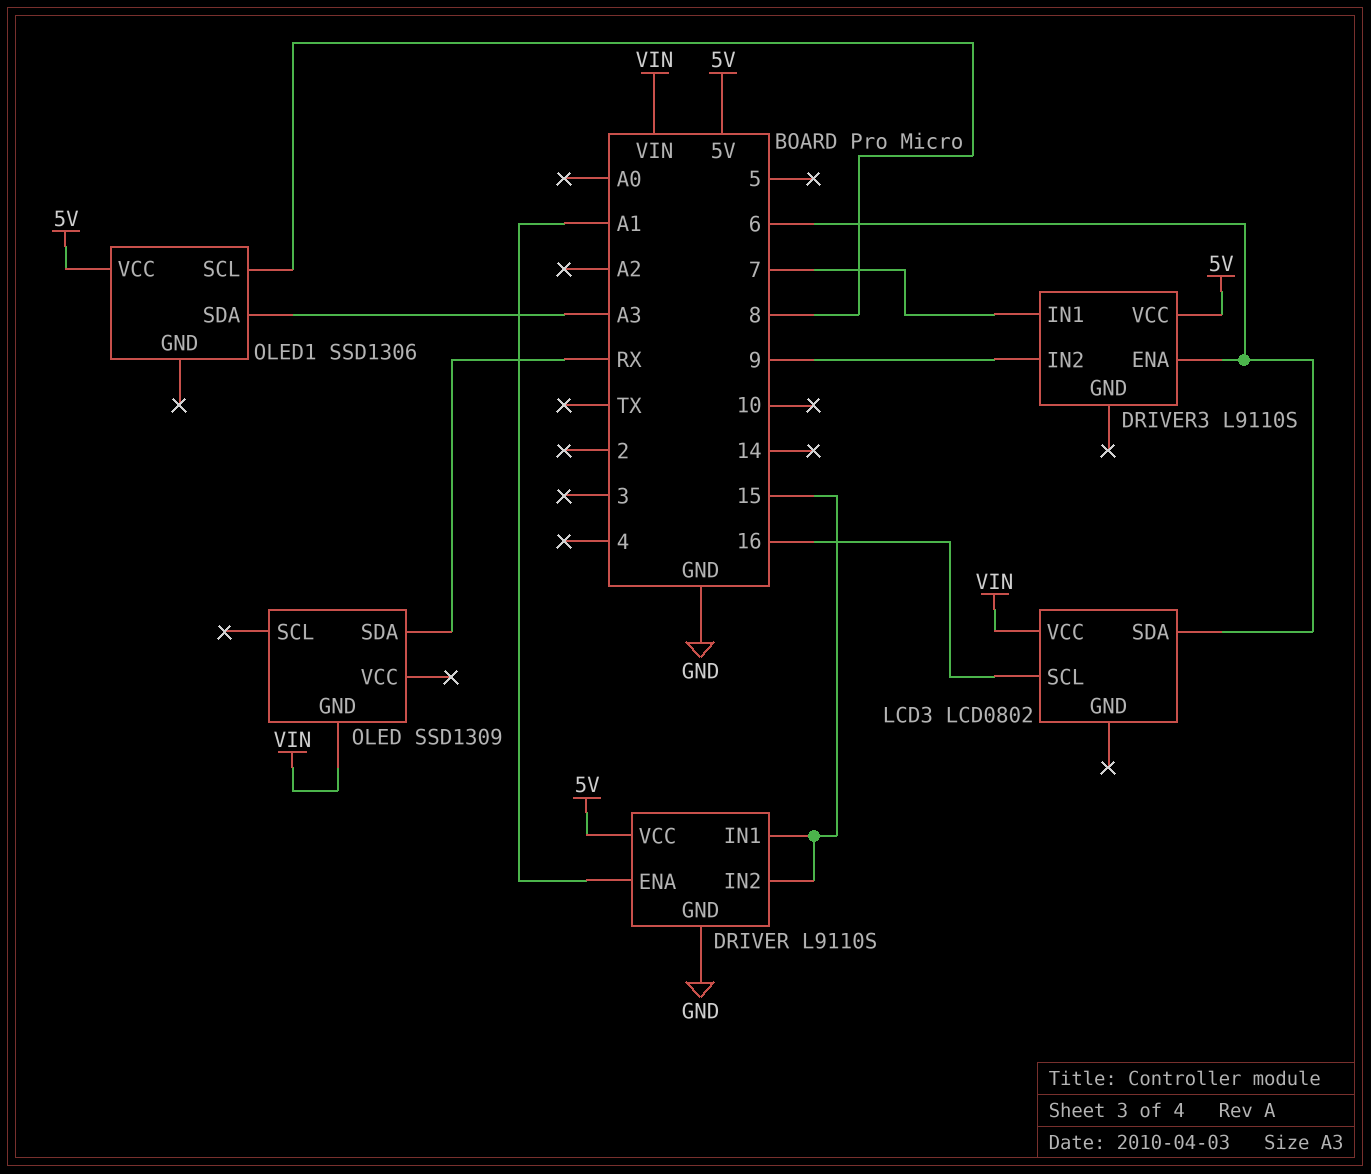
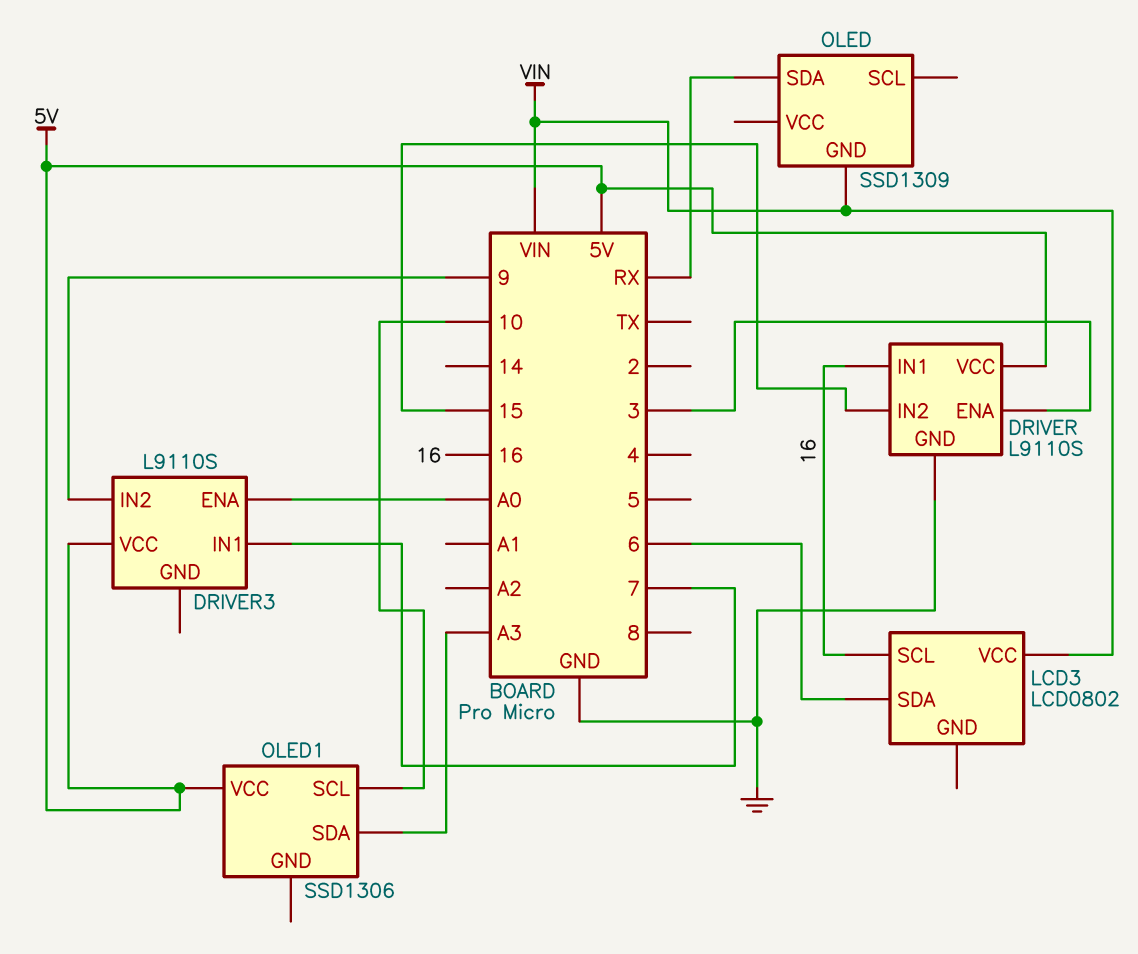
DRIVER pin ENA: A1 -> 3
DRIVER pin IN1: 15 -> 16
DRIVER3 pin ENA: 6 -> A0
OLED1 pin SCL: 8 -> 10

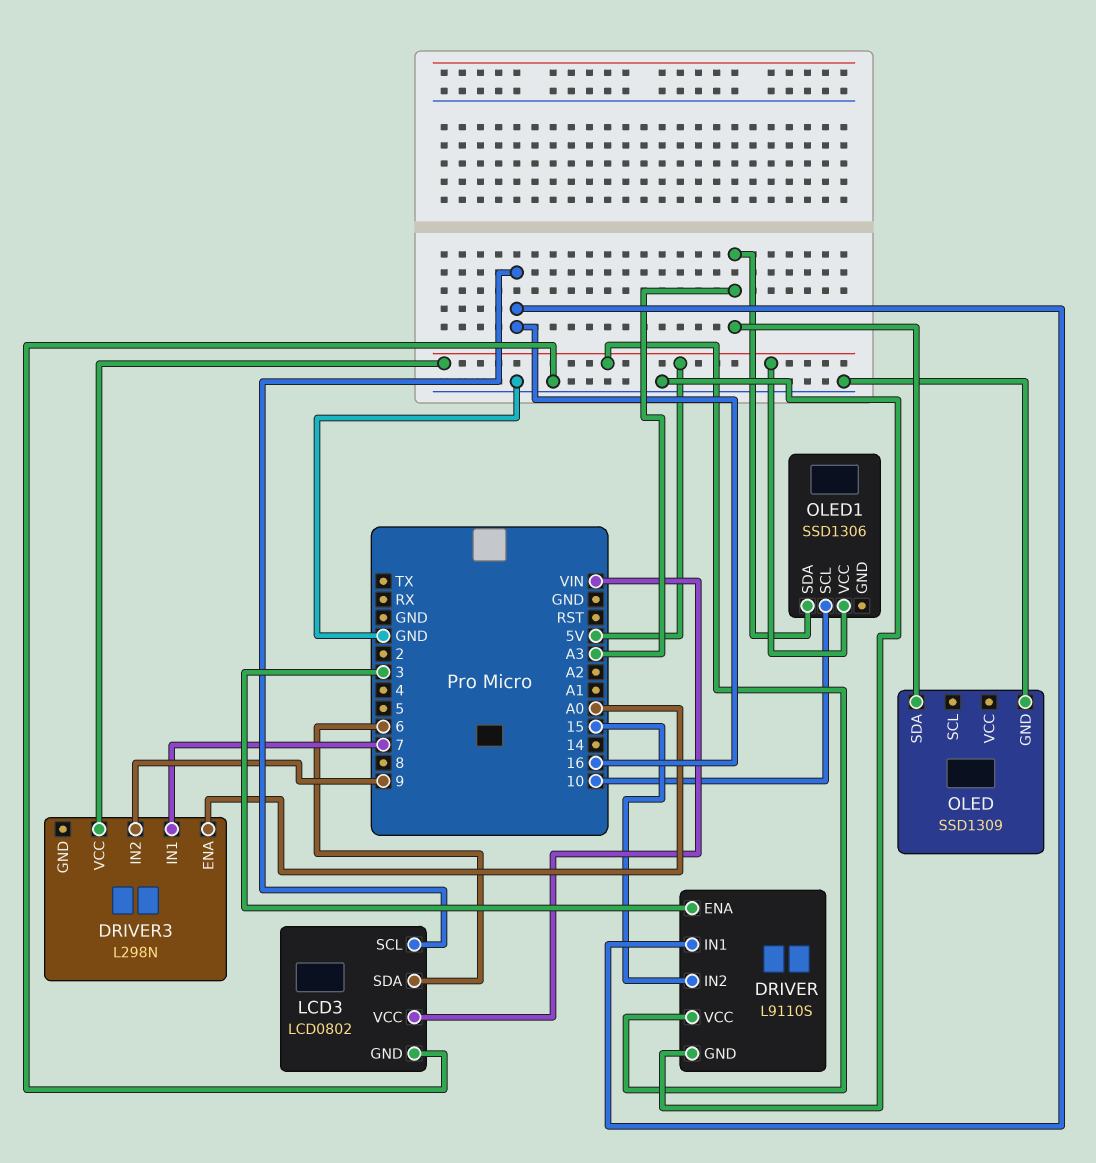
DRIVER3: L9110S -> L298N
LCD3 pin GND: none -> GND
OLED pin GND: VIN -> GND
OLED pin SDA: RX -> A3

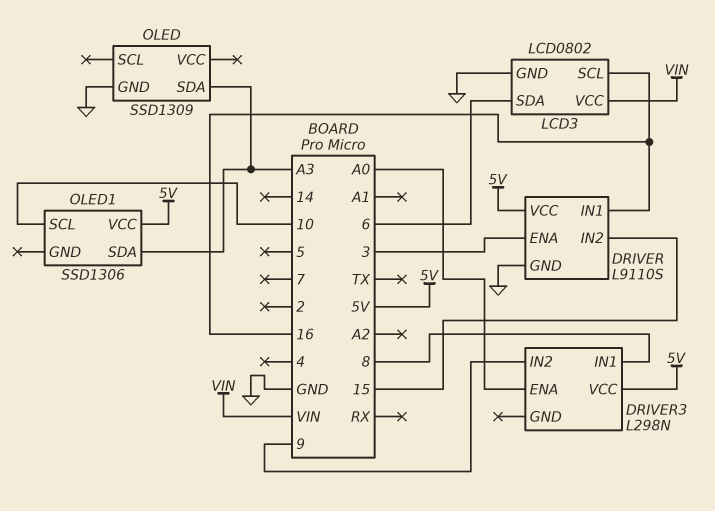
DRIVER3 pin IN1: 7 -> 8

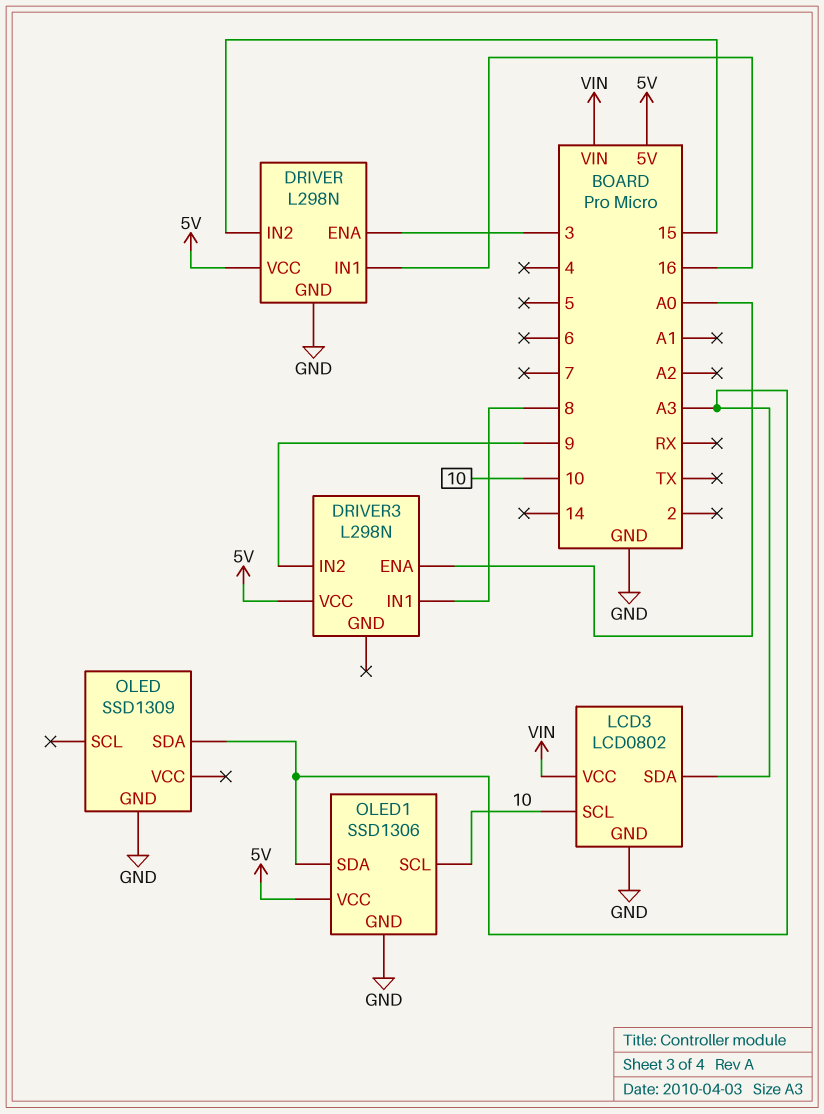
DRIVER: L9110S -> L298N
LCD3 pin SCL: 16 -> 10
LCD3 pin SDA: 6 -> A3
OLED1 pin GND: none -> GND

